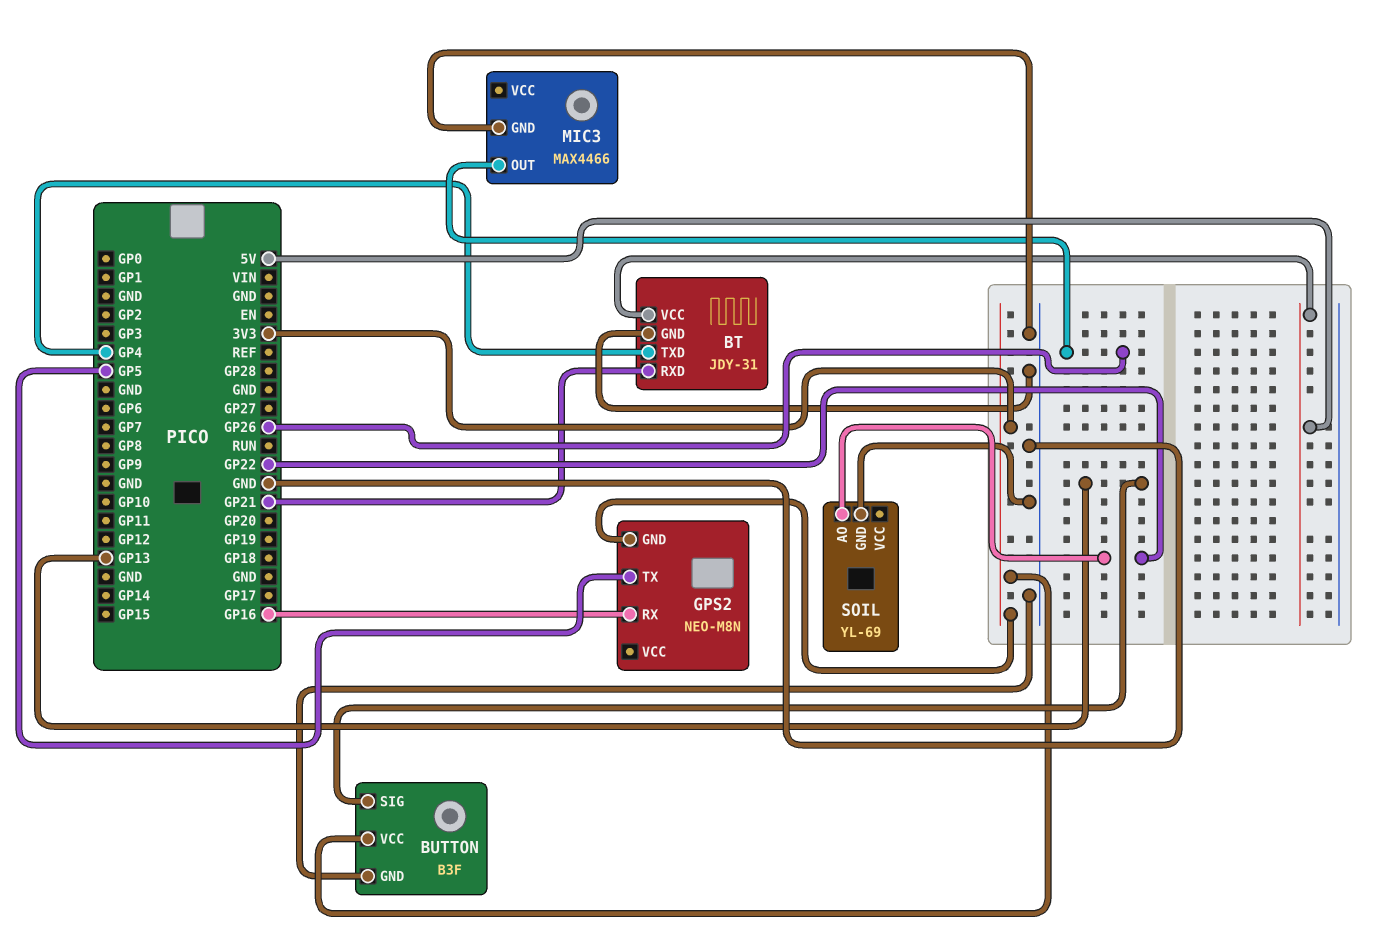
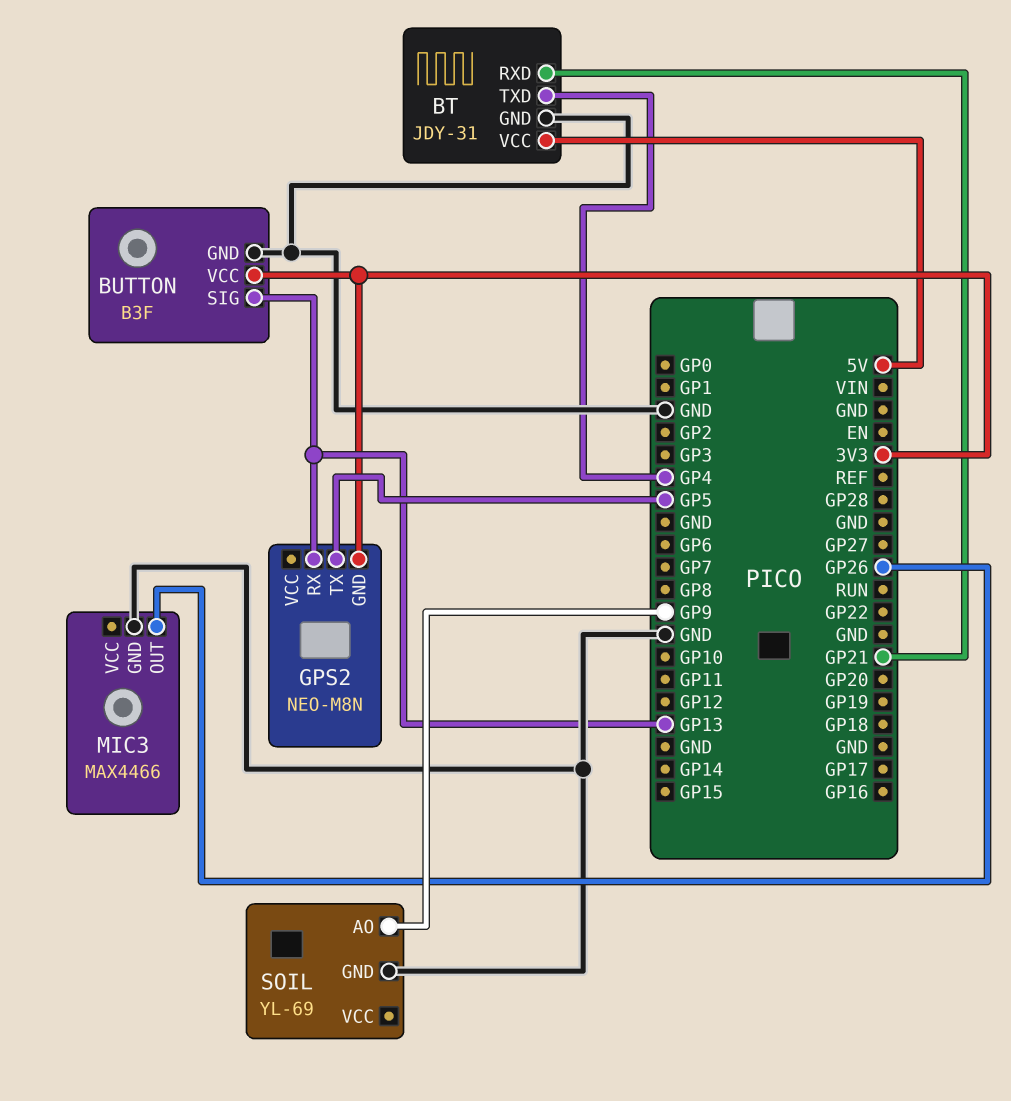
GPS2 pin RX: GP16 -> GP13
SOIL pin AO: GP22 -> GP9

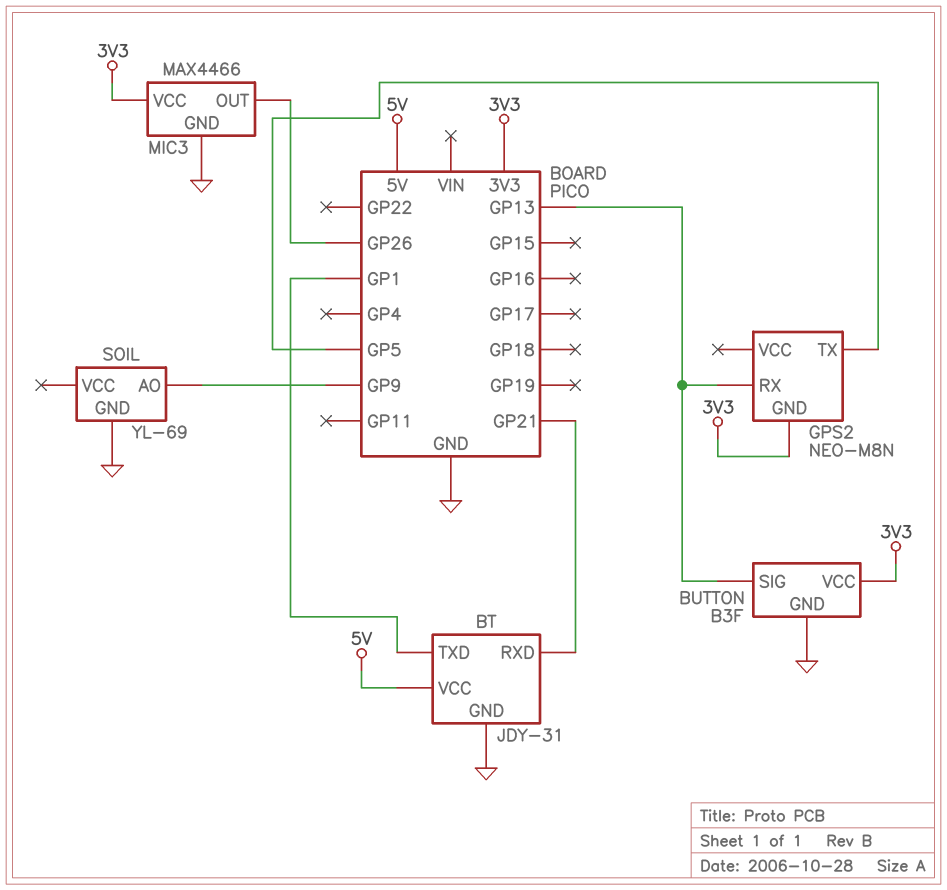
BT pin TXD: GP4 -> GP1
MIC3 pin VCC: none -> 3V3

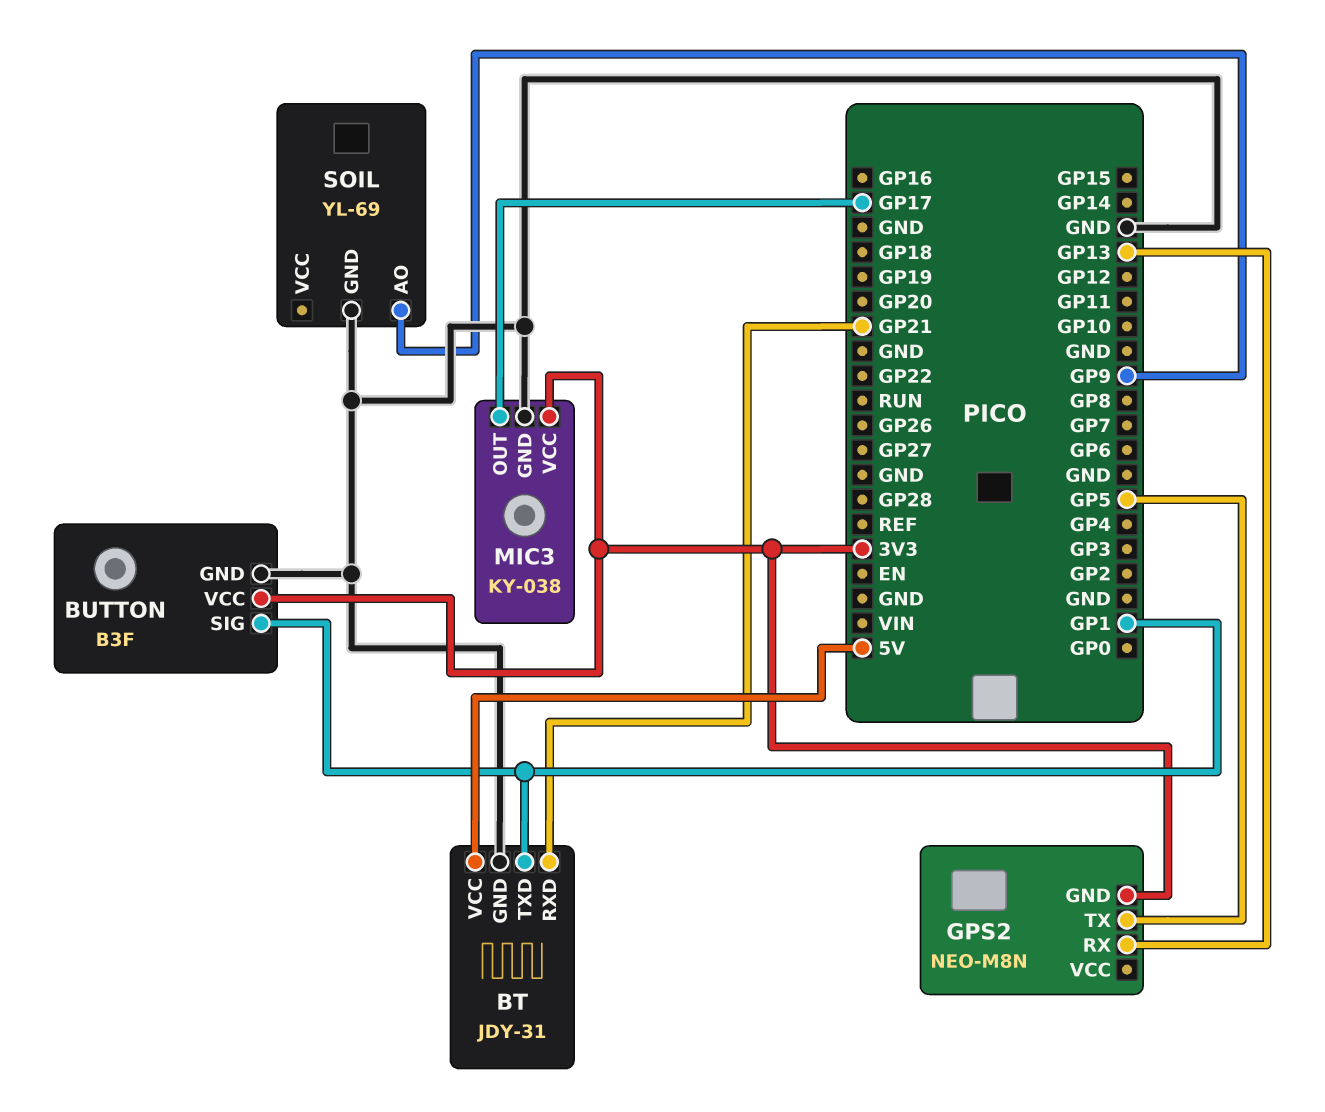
BUTTON pin SIG: GP13 -> GP1
MIC3: MAX4466 -> KY-038
MIC3 pin OUT: GP26 -> GP17

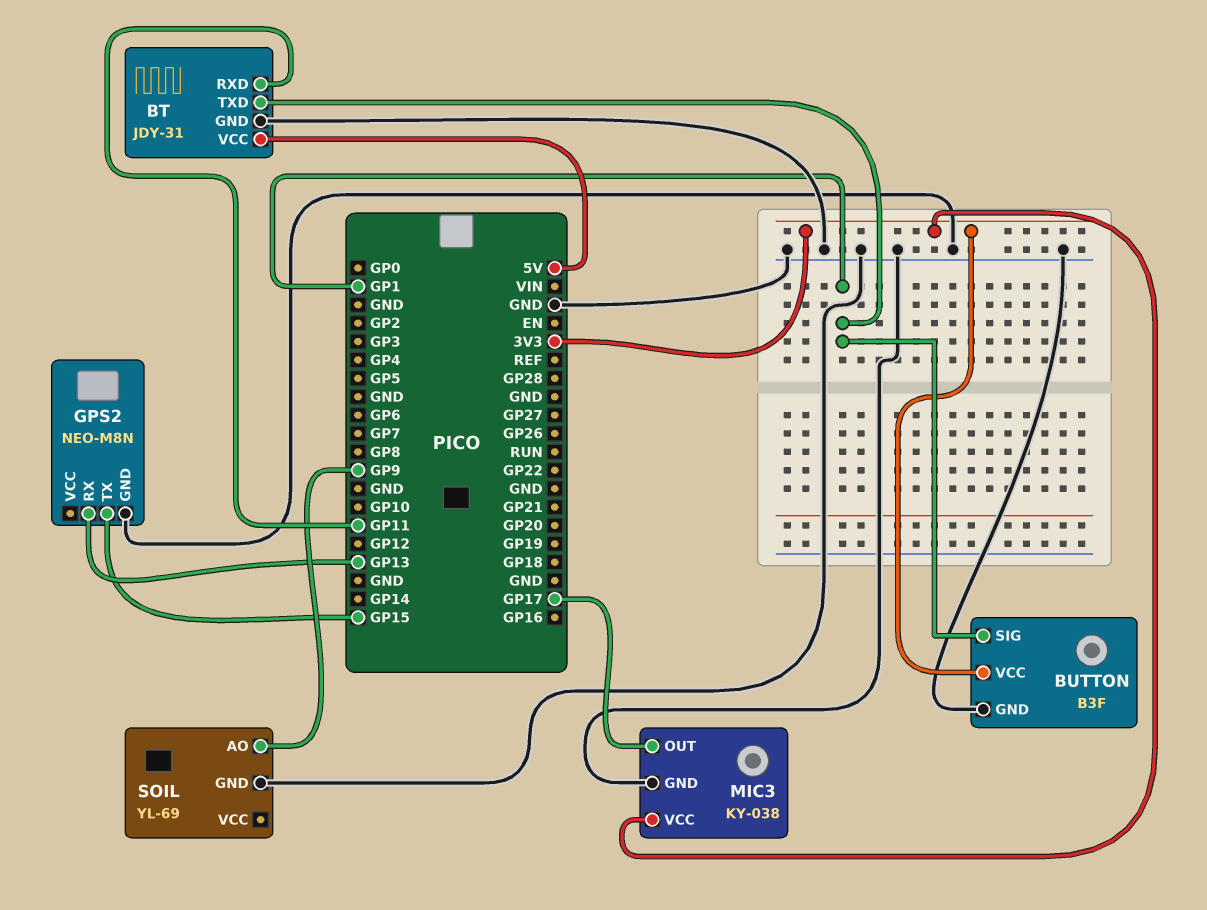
BT pin RXD: GP21 -> GP11
GPS2 pin GND: 3V3 -> GND
GPS2 pin TX: GP5 -> GP15

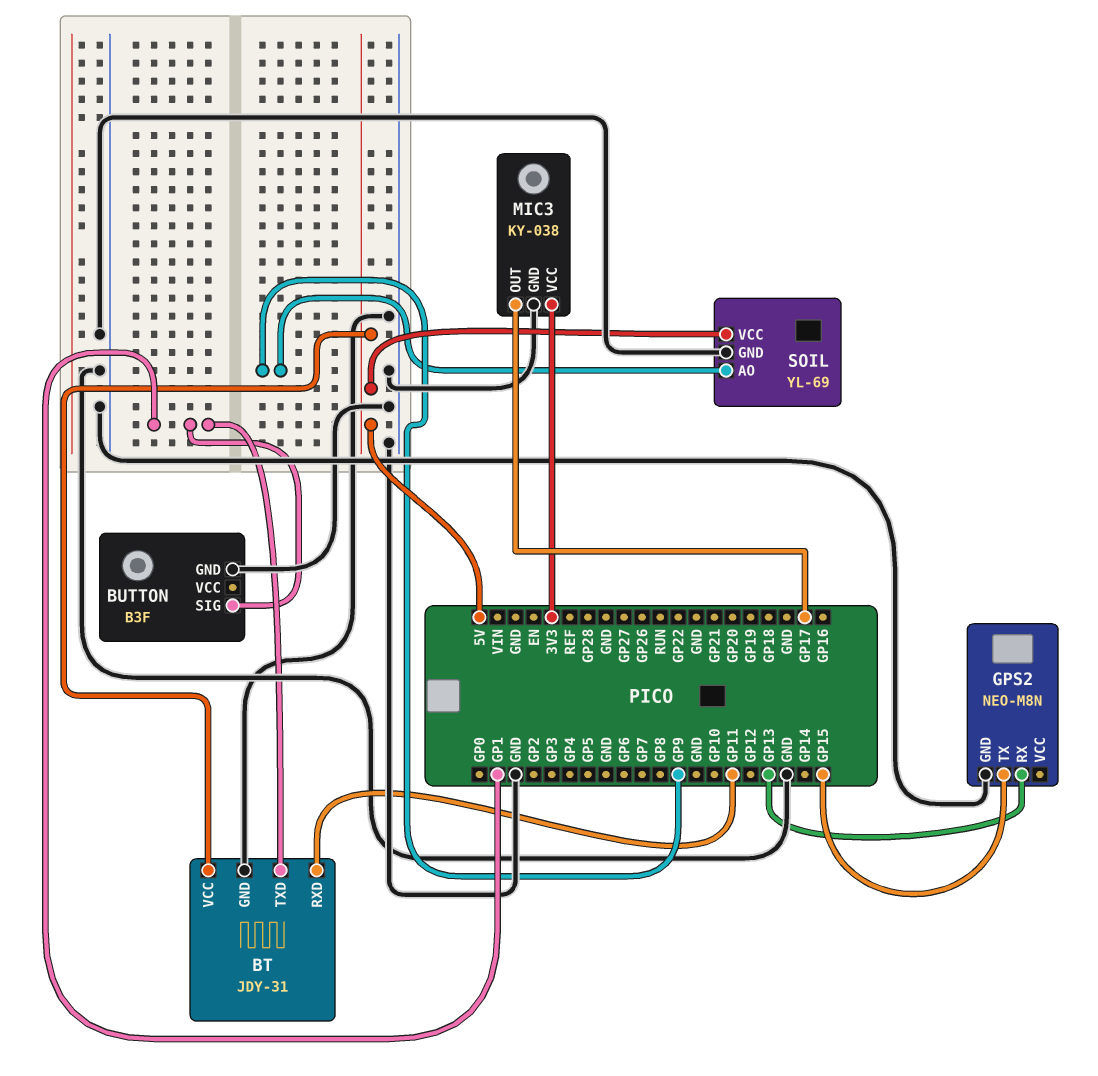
BUTTON pin VCC: 3V3 -> none
SOIL pin VCC: none -> 5V

